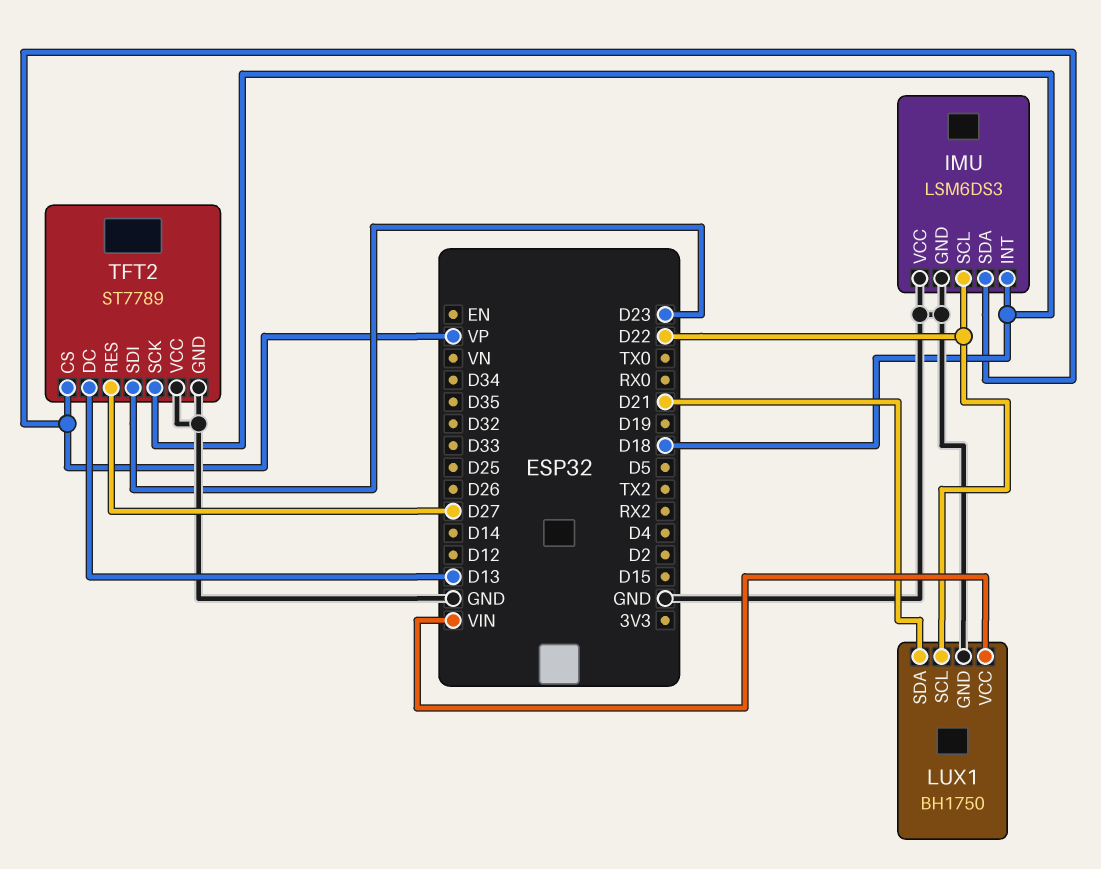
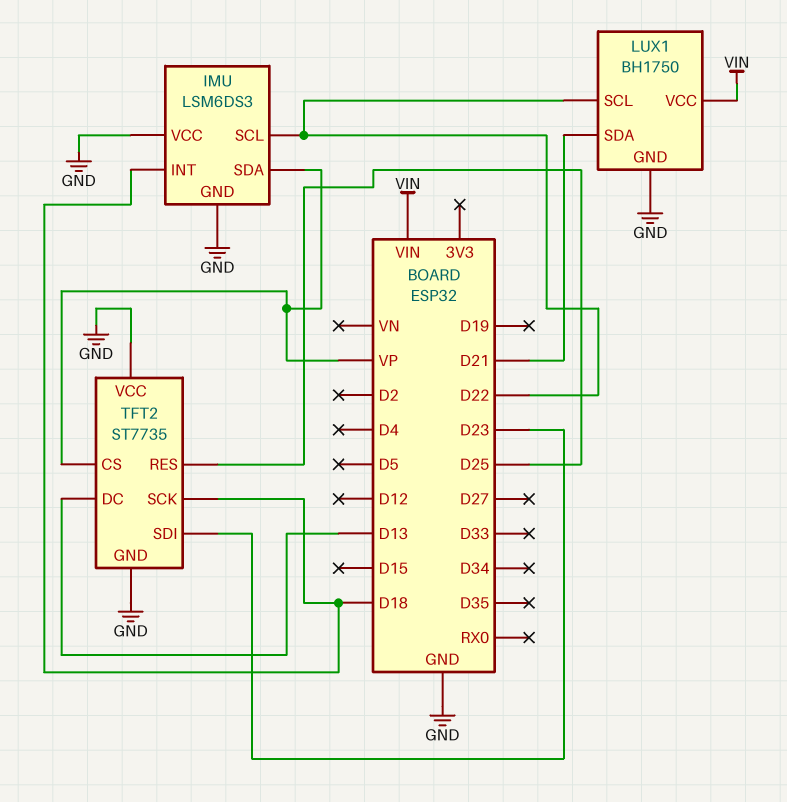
TFT2: ST7789 -> ST7735
TFT2 pin RES: D27 -> D25

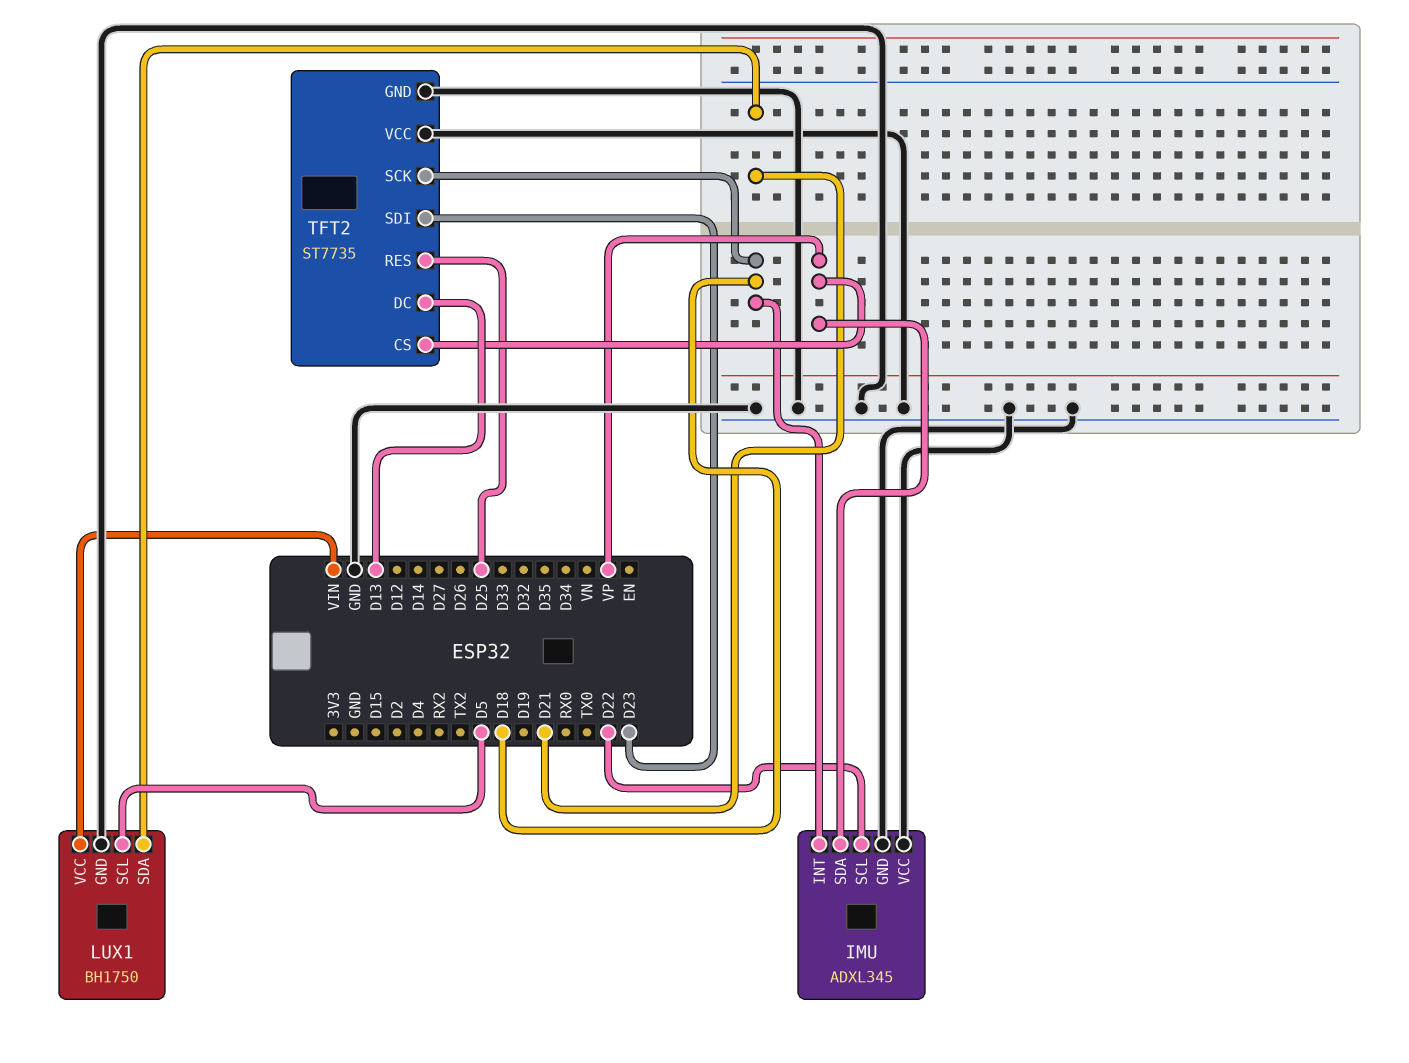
IMU: LSM6DS3 -> ADXL345
LUX1 pin SCL: D22 -> D5

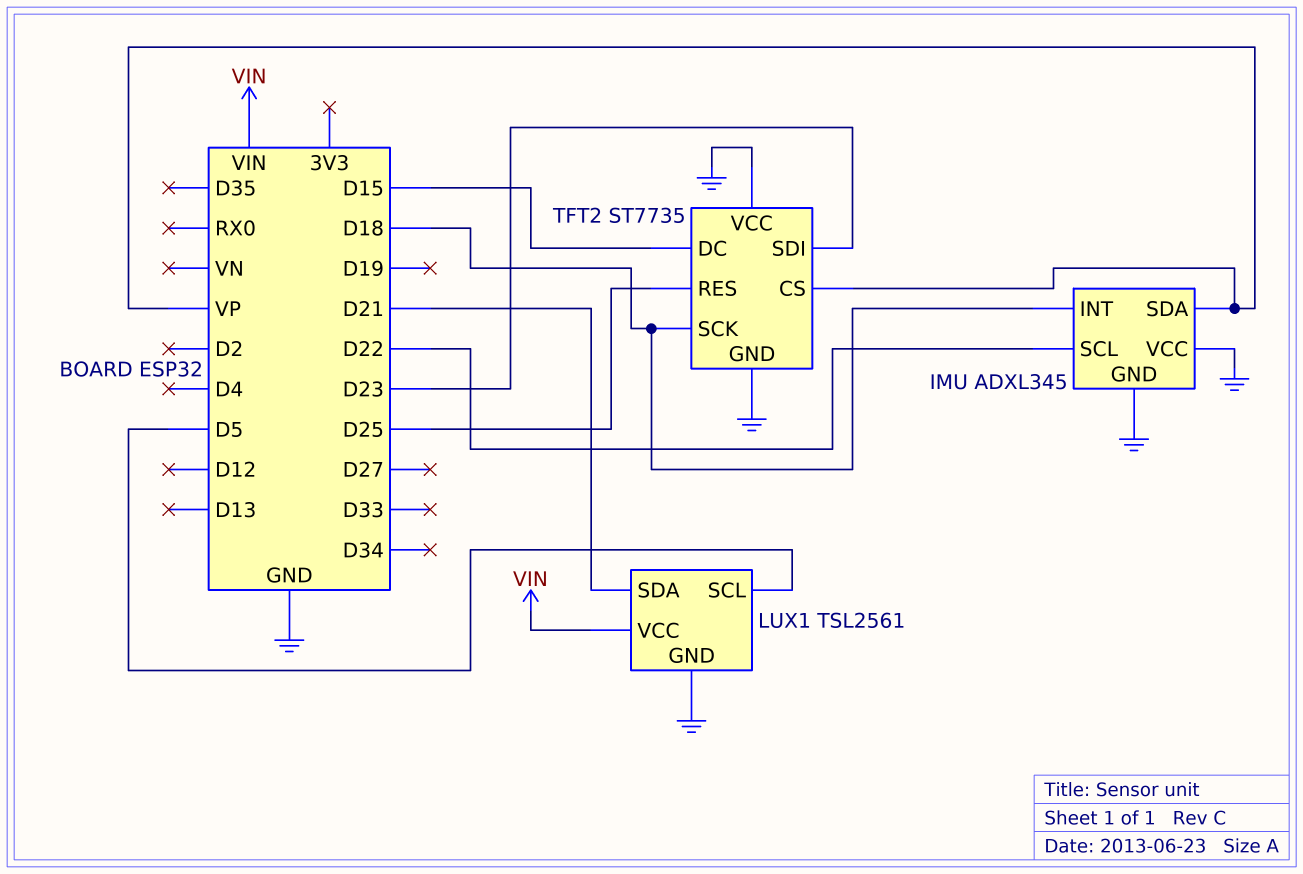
LUX1: BH1750 -> TSL2561
TFT2 pin DC: D13 -> D15

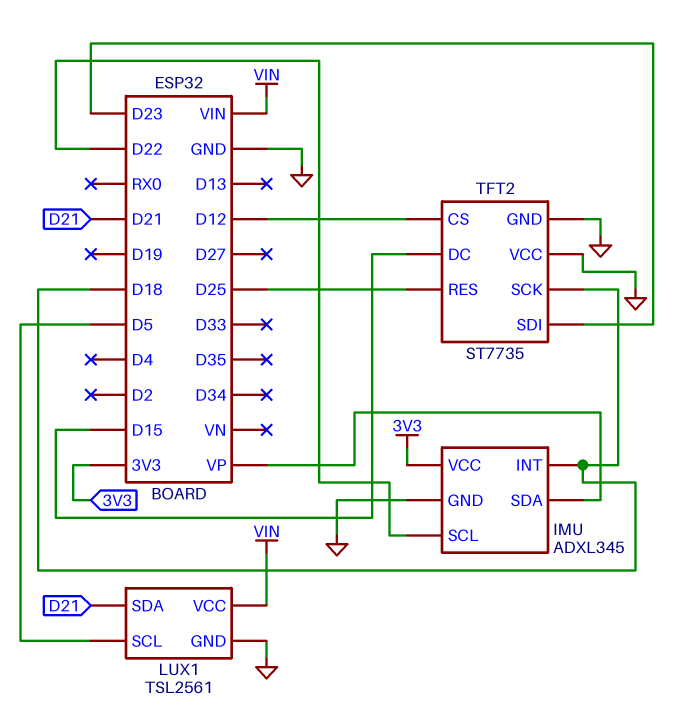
IMU pin VCC: GND -> 3V3
TFT2 pin CS: VP -> D12

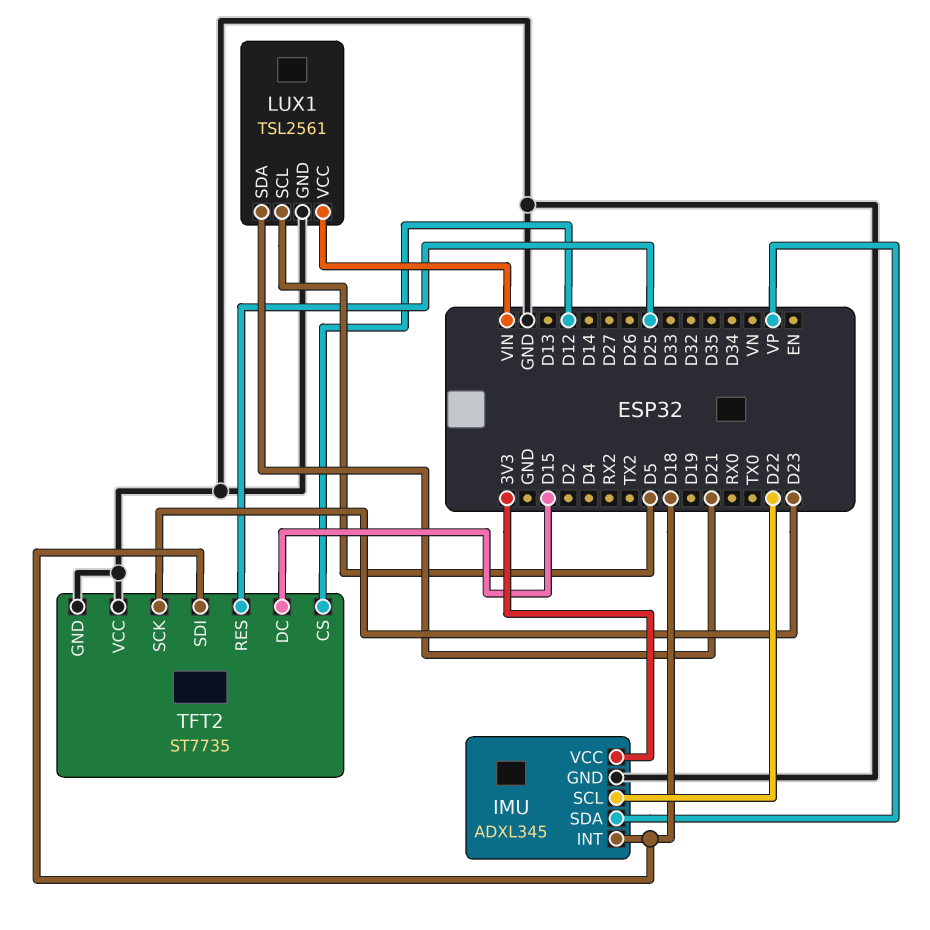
TFT2 pin SCK: D18 -> D23
TFT2 pin SDI: D23 -> D18

